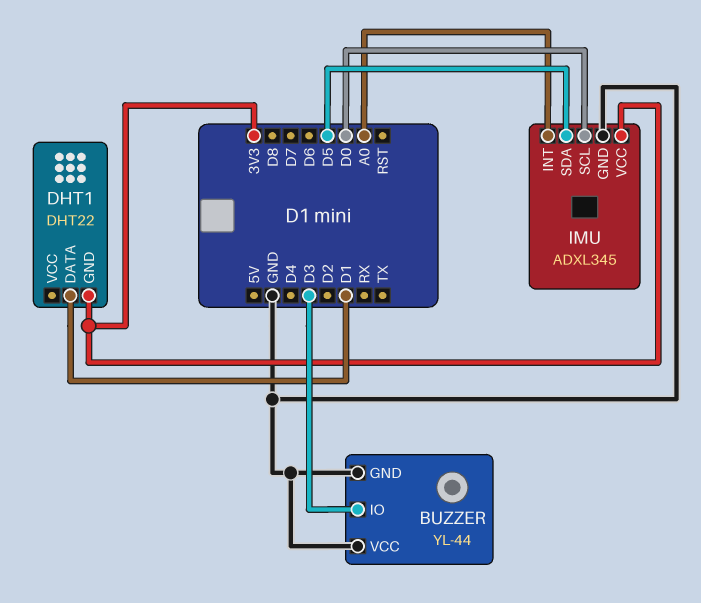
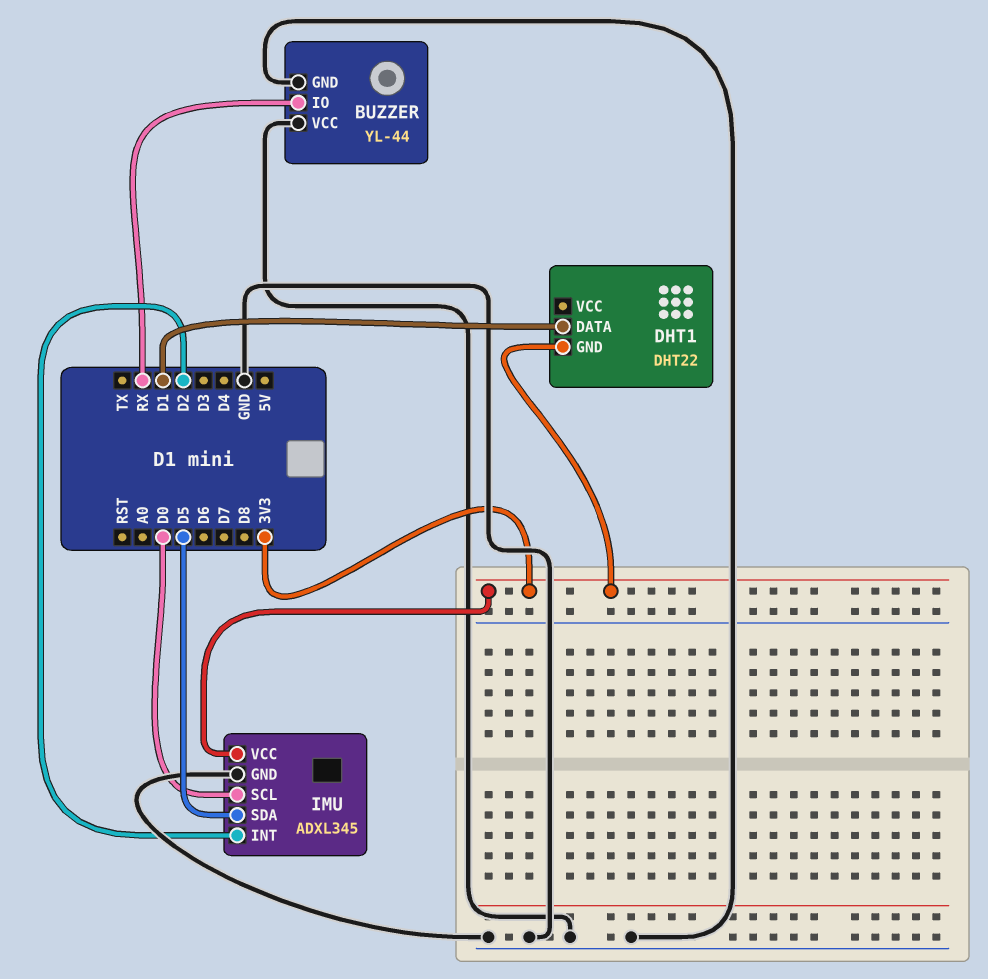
BUZZER pin IO: D3 -> RX
IMU pin INT: A0 -> D2

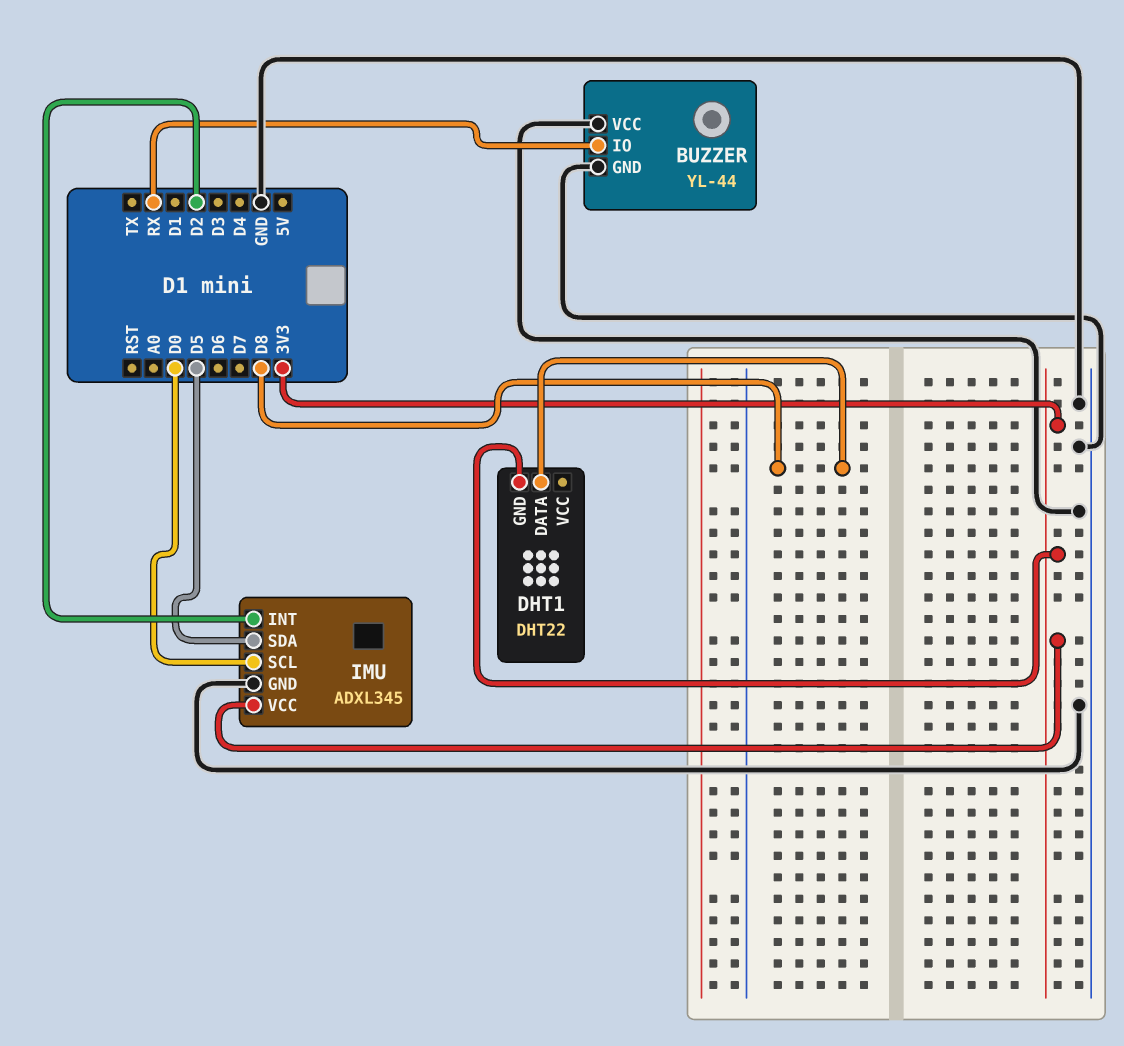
DHT1 pin DATA: D1 -> D8

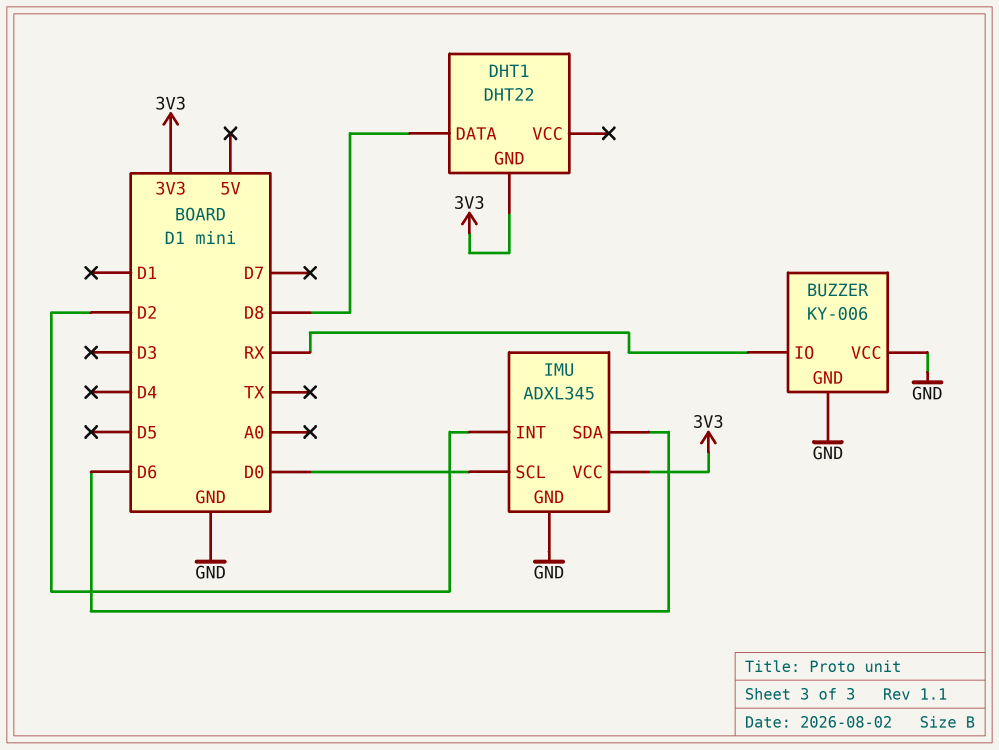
BUZZER: YL-44 -> KY-006
IMU pin SDA: D5 -> D6

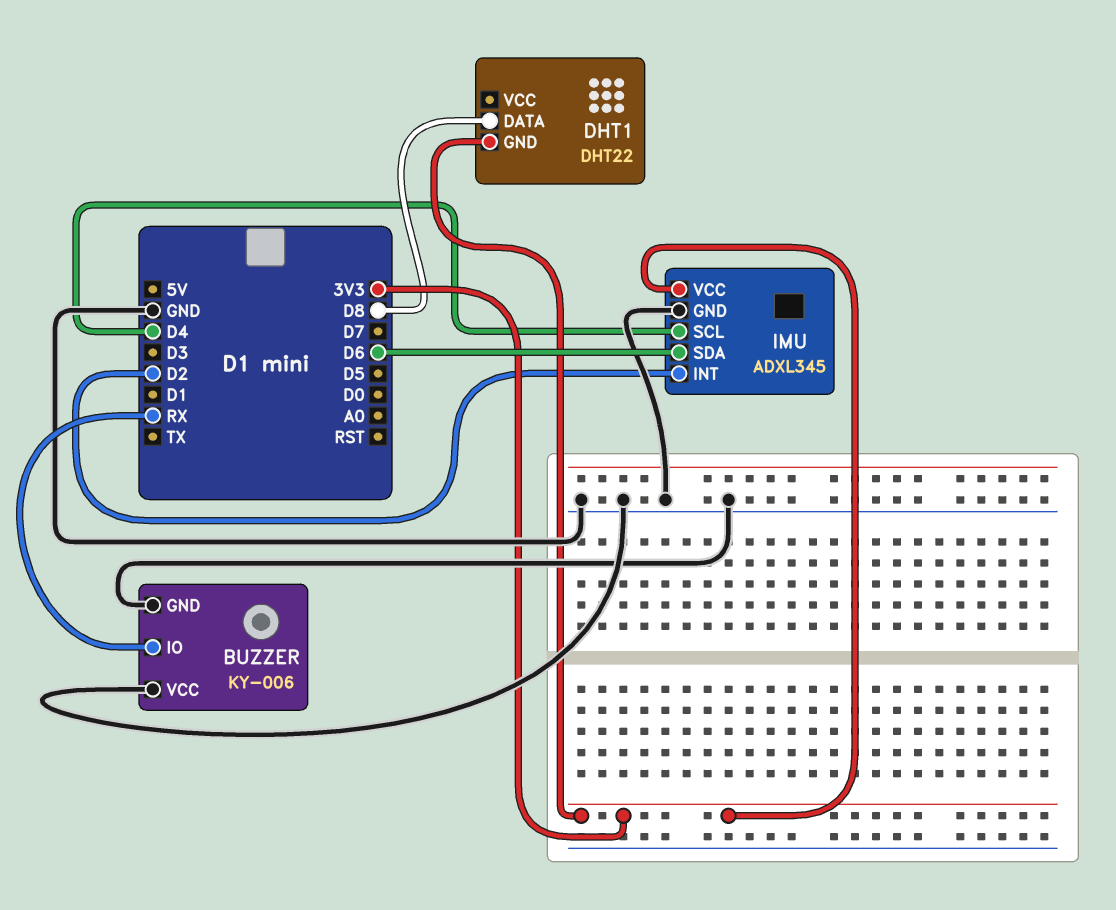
IMU pin SCL: D0 -> D4

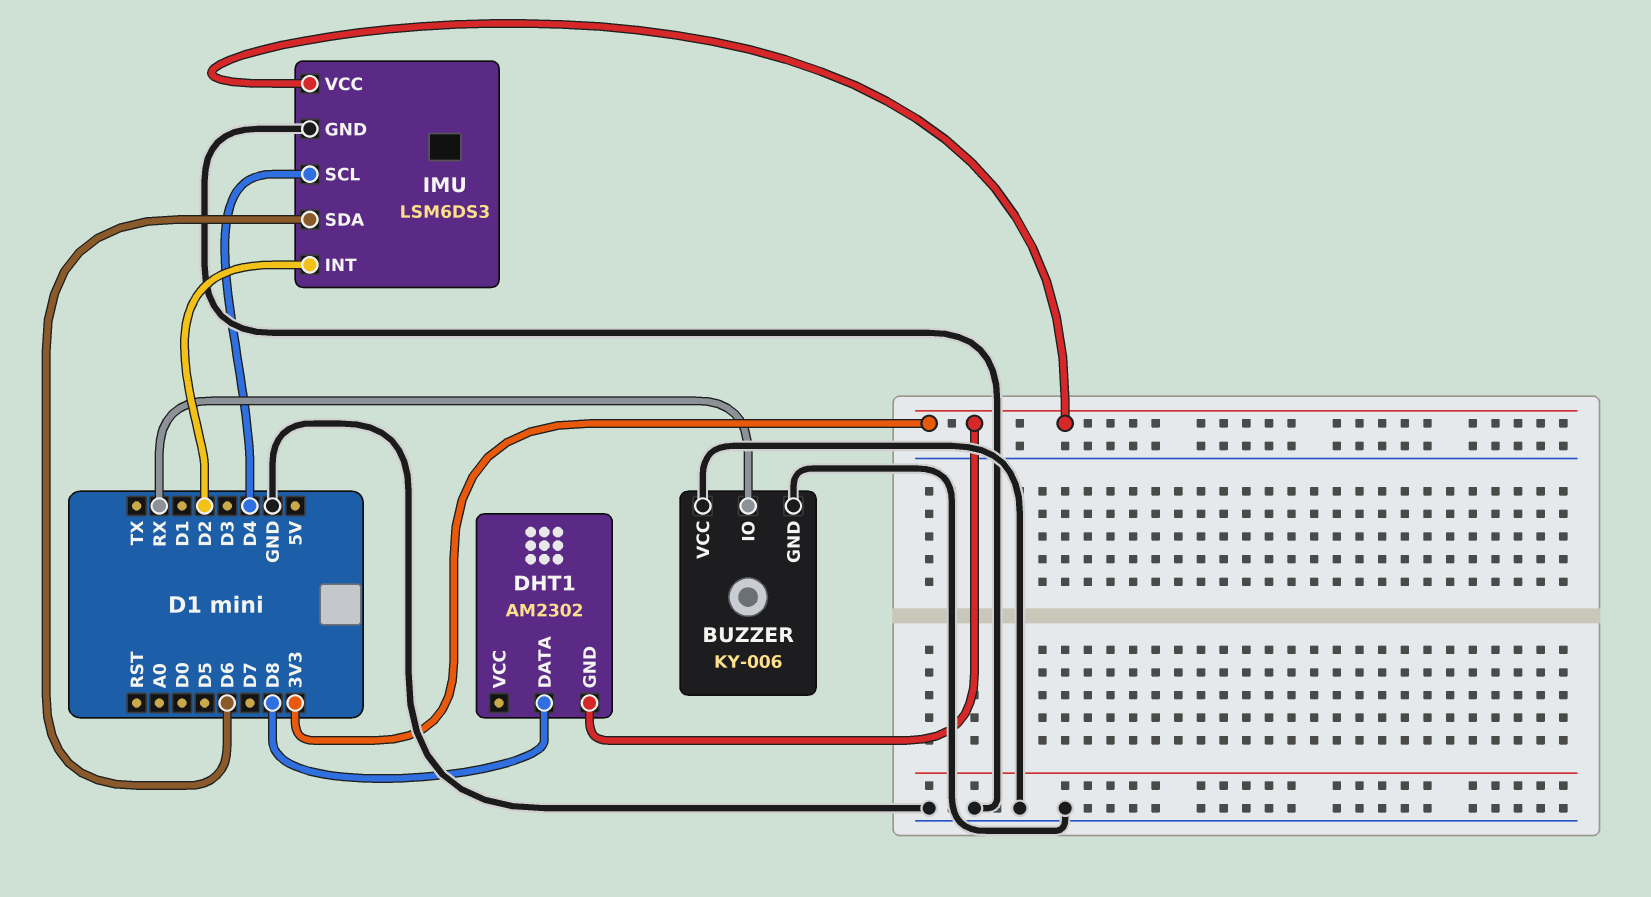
DHT1: DHT22 -> AM2302
IMU: ADXL345 -> LSM6DS3

